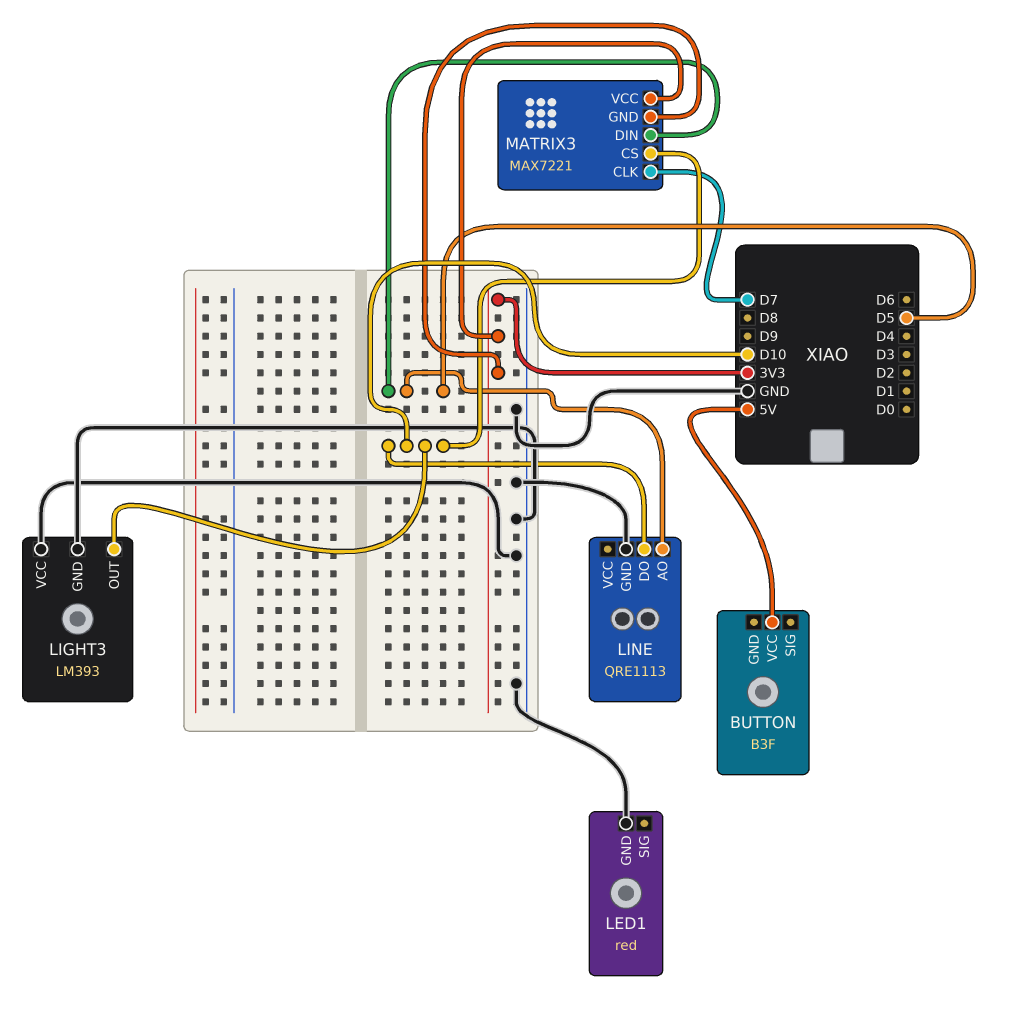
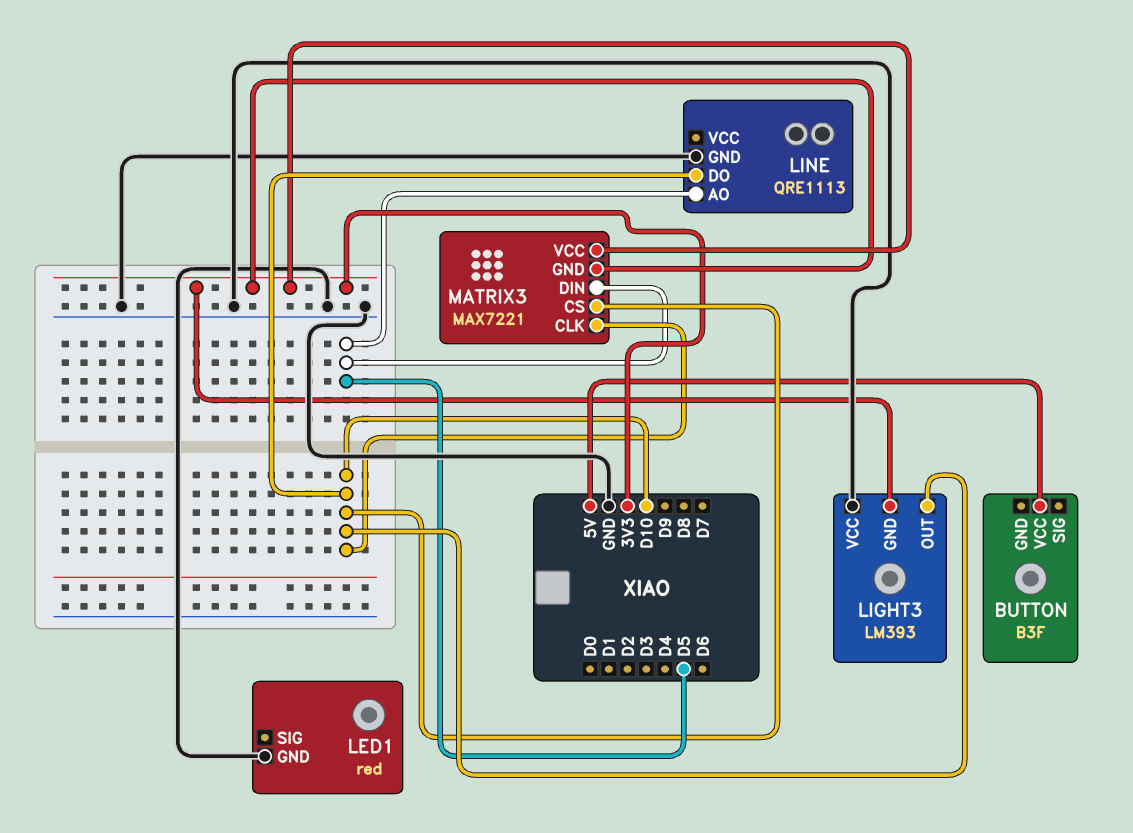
LIGHT3 pin GND: GND -> 3V3
MATRIX3 pin CLK: D7 -> D10

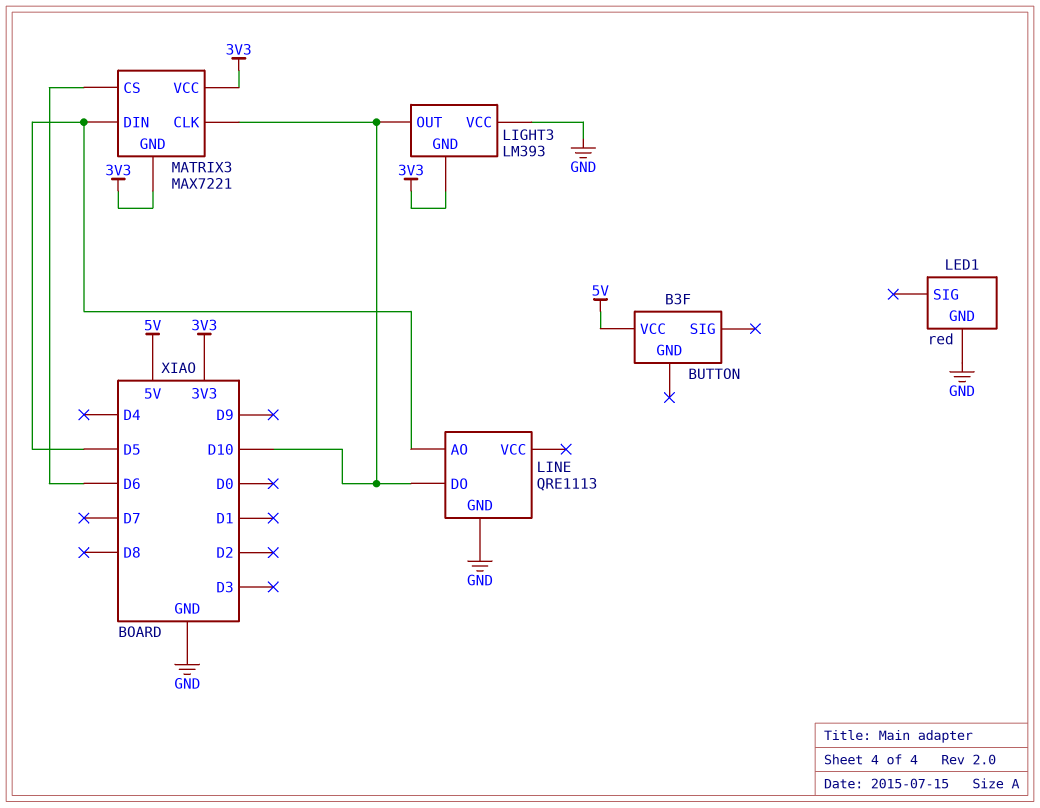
MATRIX3 pin CS: D10 -> D6

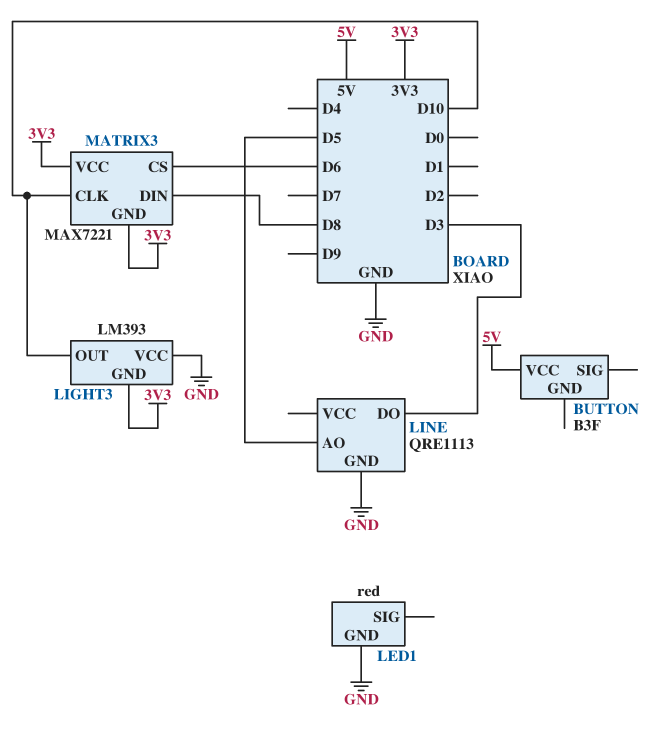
LINE pin DO: D10 -> D3
MATRIX3 pin DIN: D5 -> D8

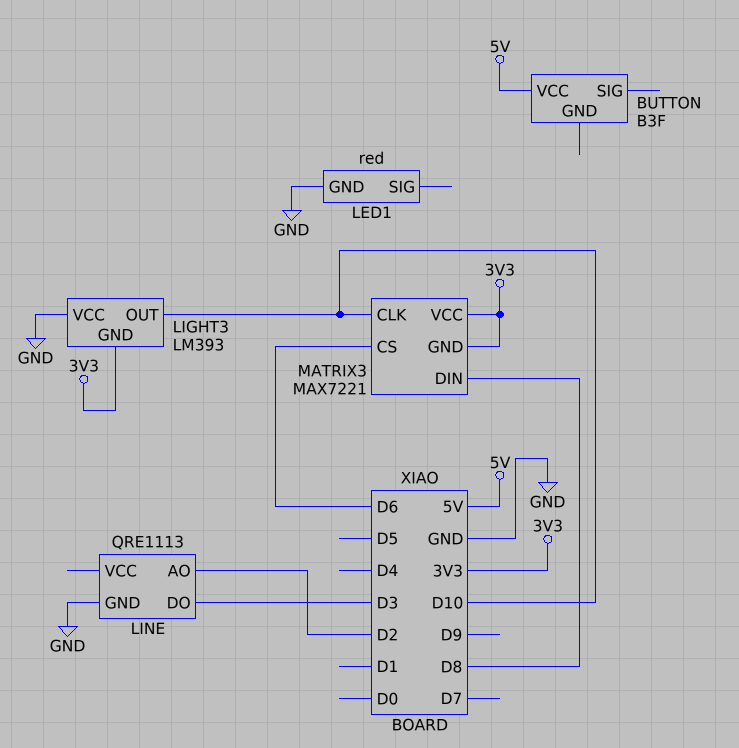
LINE pin AO: D5 -> D2

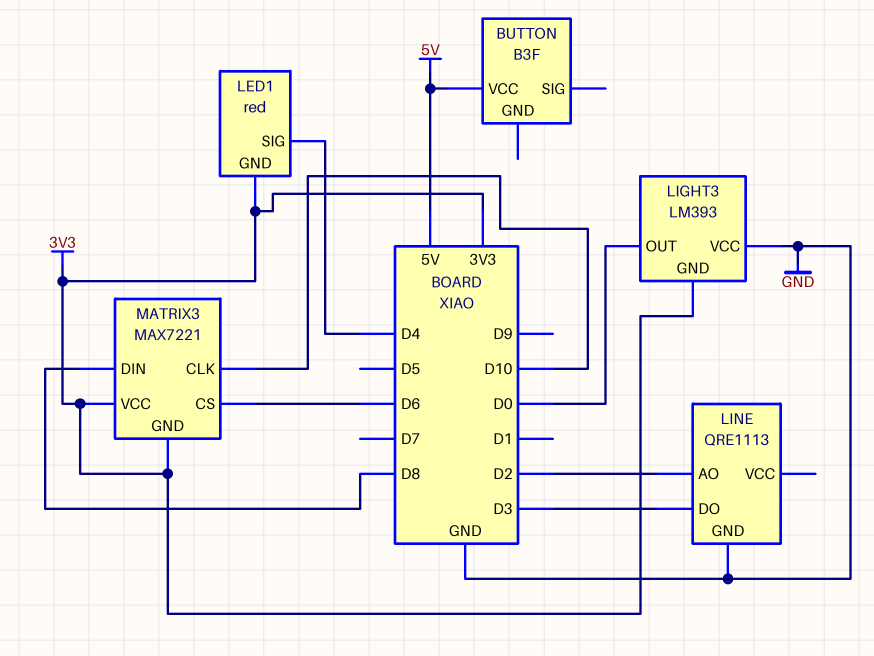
LED1 pin GND: GND -> 3V3
LED1 pin SIG: none -> D4
LIGHT3 pin OUT: D10 -> D0

